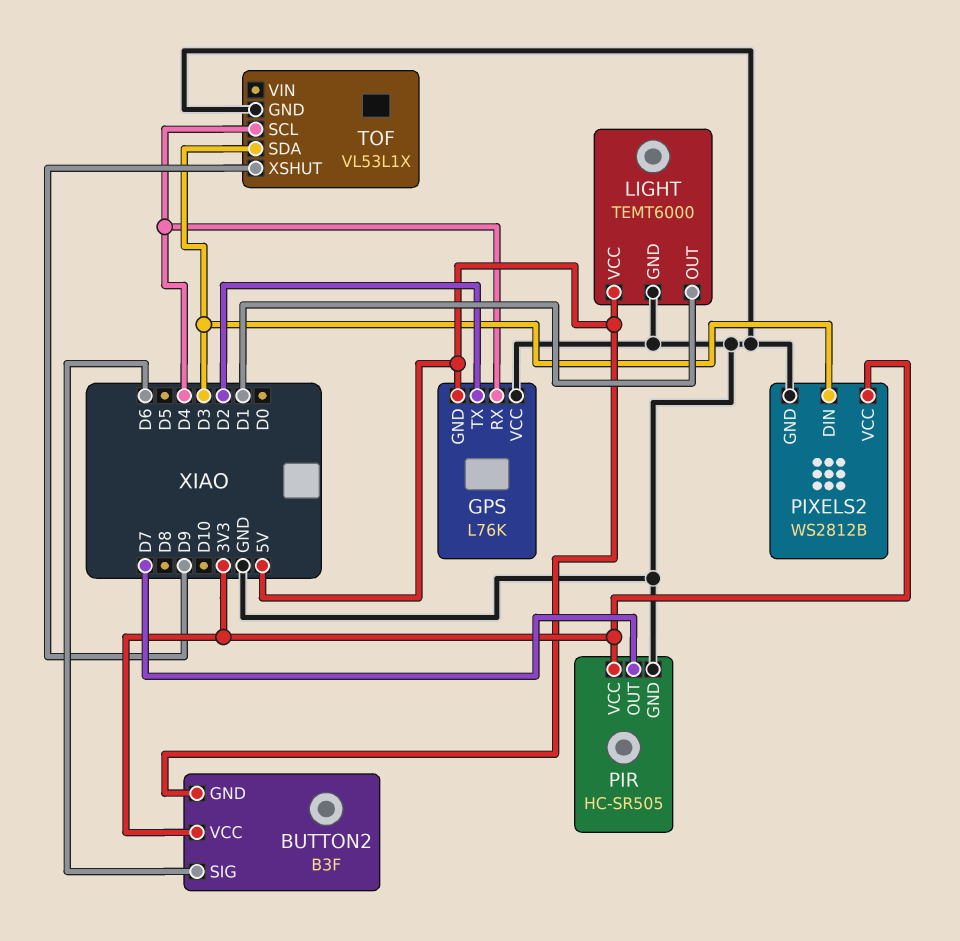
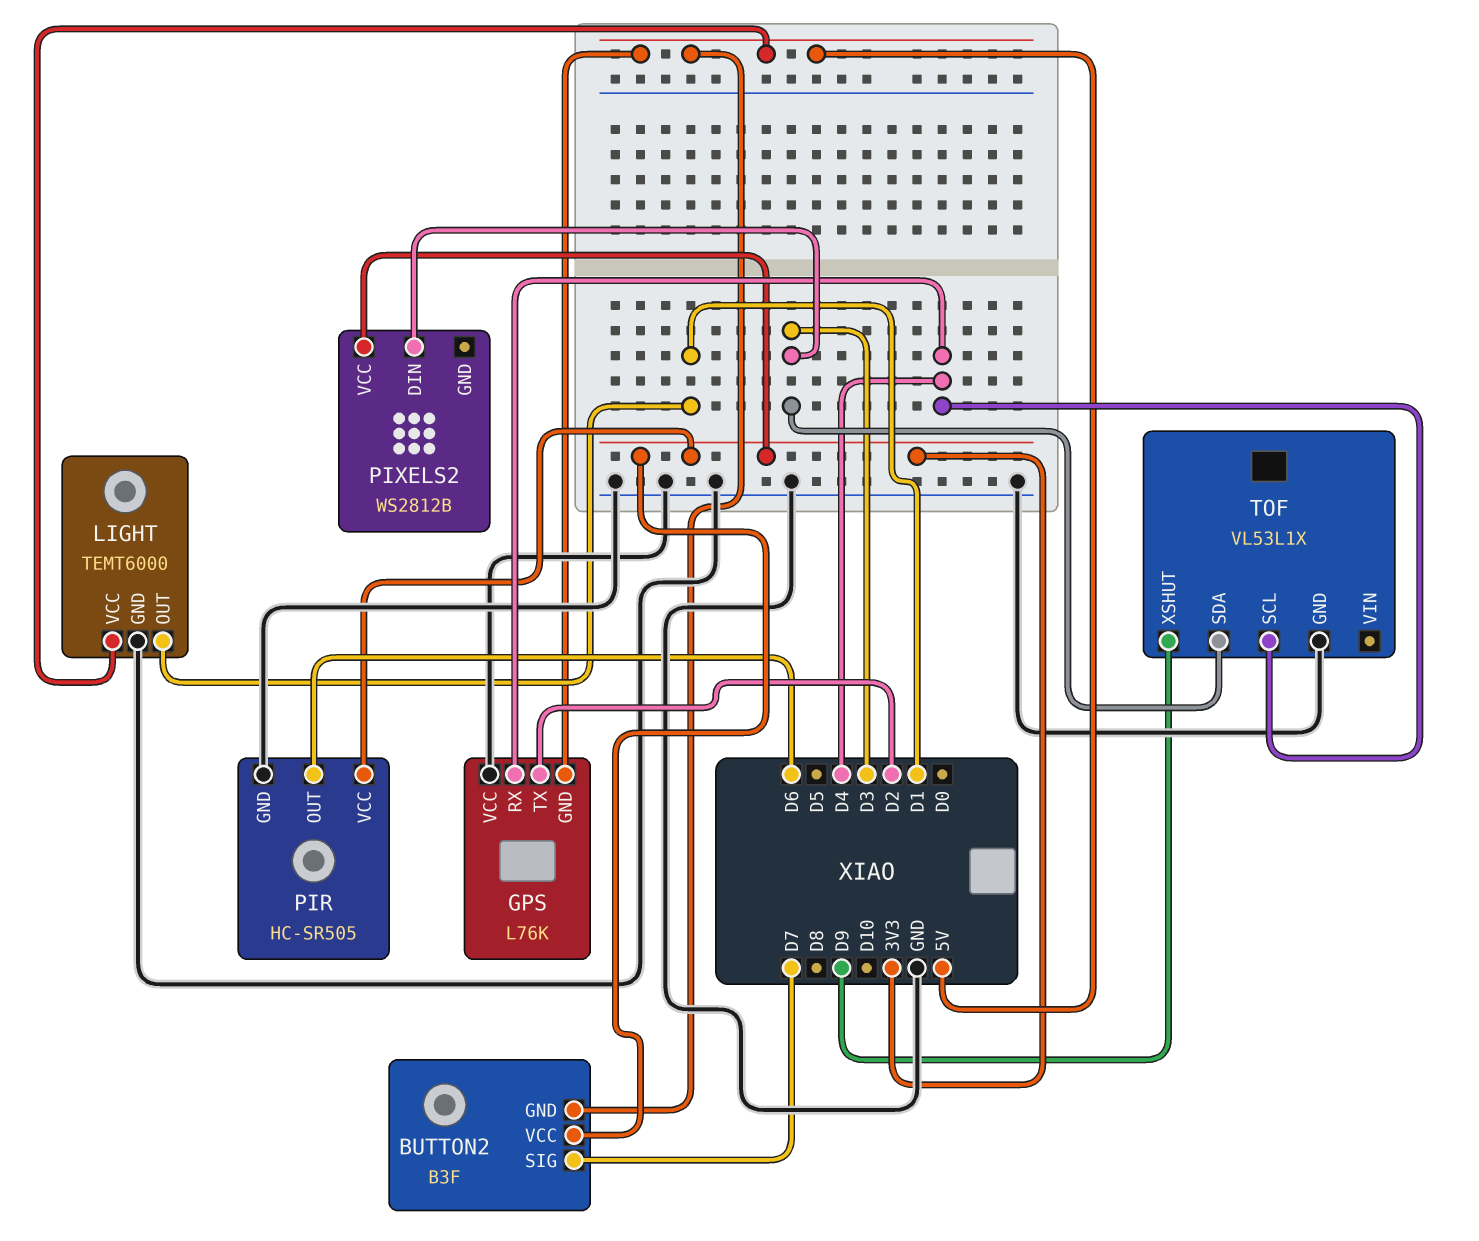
BUTTON2 pin SIG: D6 -> D7
PIR pin OUT: D7 -> D6
PIXELS2 pin GND: GND -> none

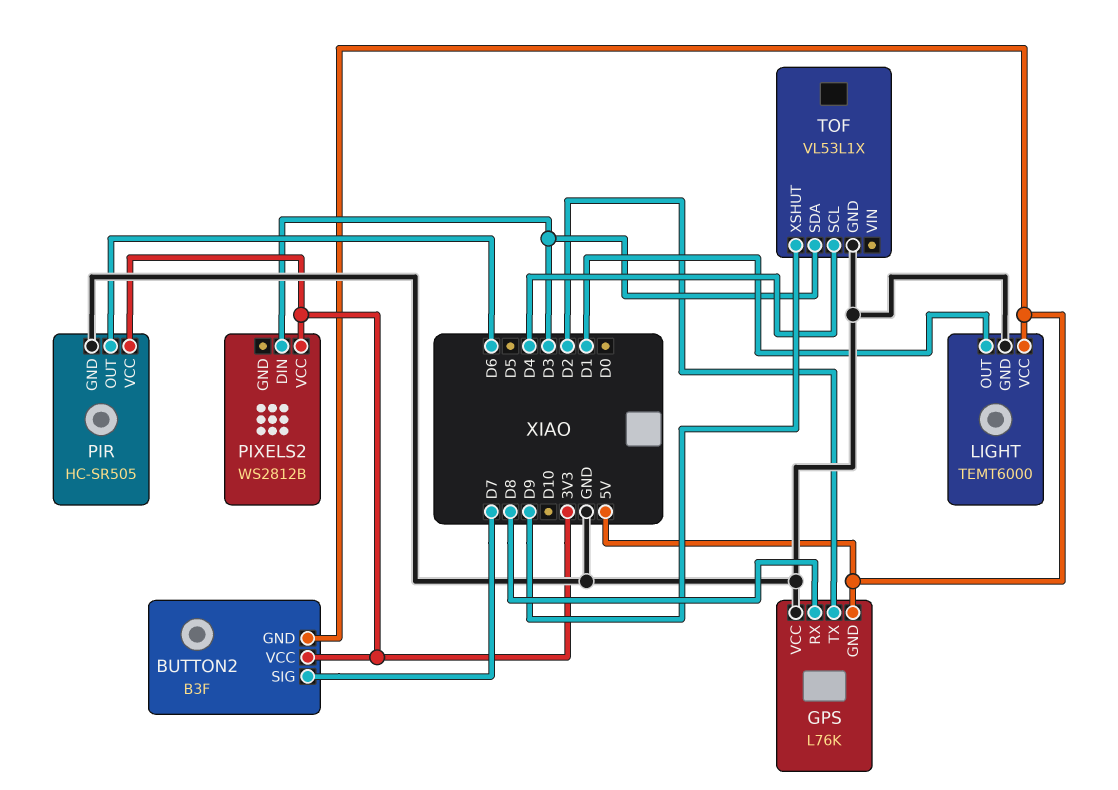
GPS pin RX: D4 -> D8

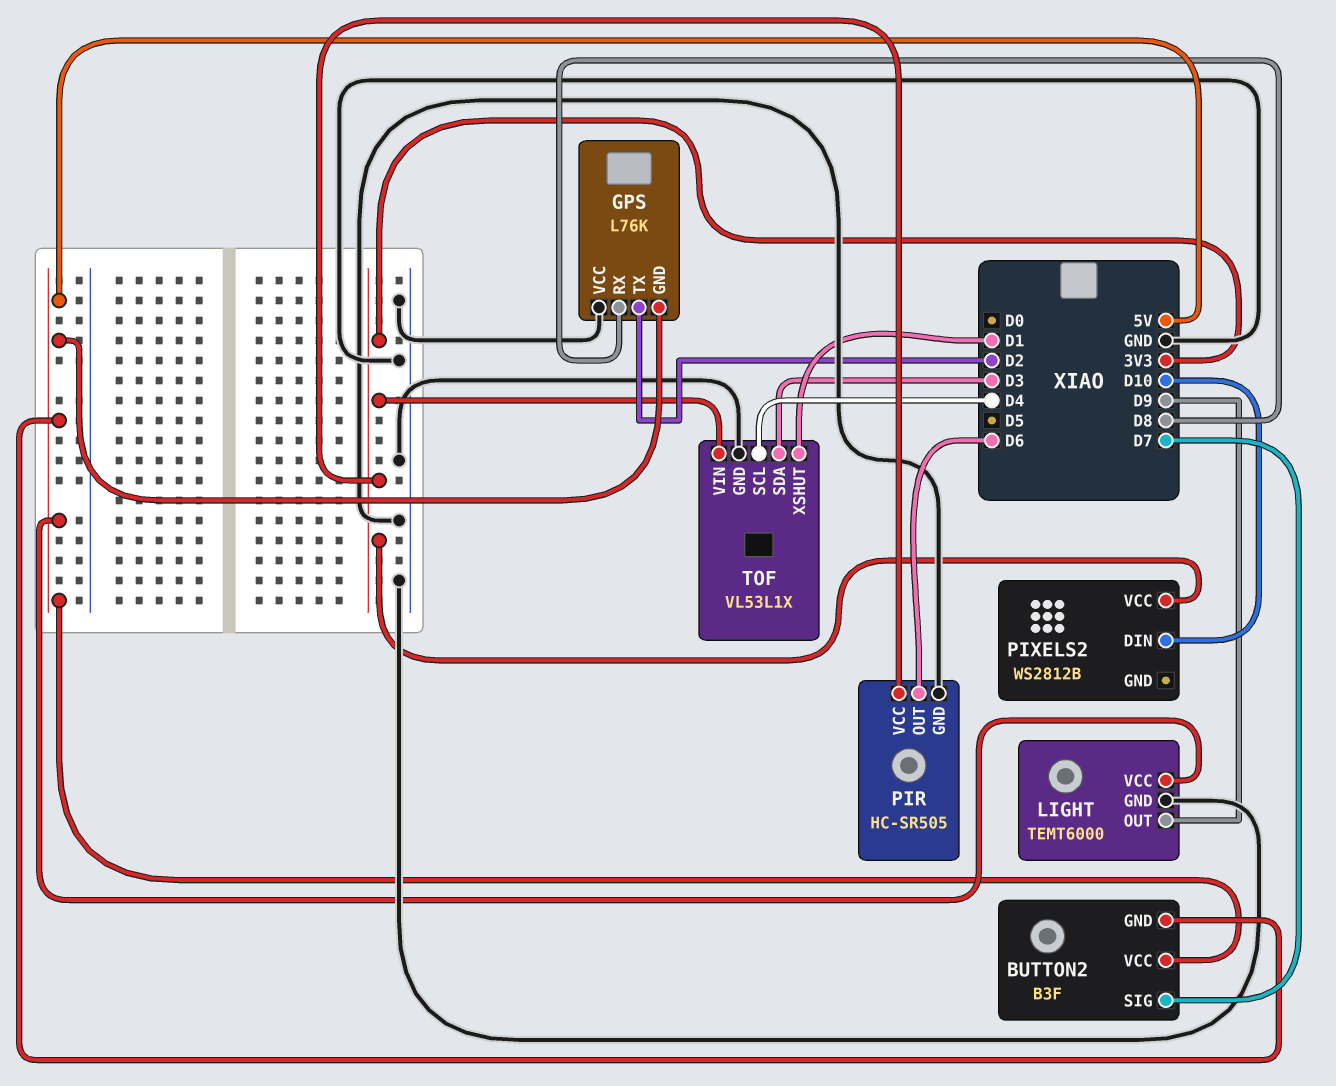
BUTTON2 pin VCC: 3V3 -> 5V
LIGHT pin OUT: D1 -> D9
PIXELS2 pin DIN: D3 -> D10
TOF pin VIN: none -> 3V3
TOF pin XSHUT: D9 -> D1

